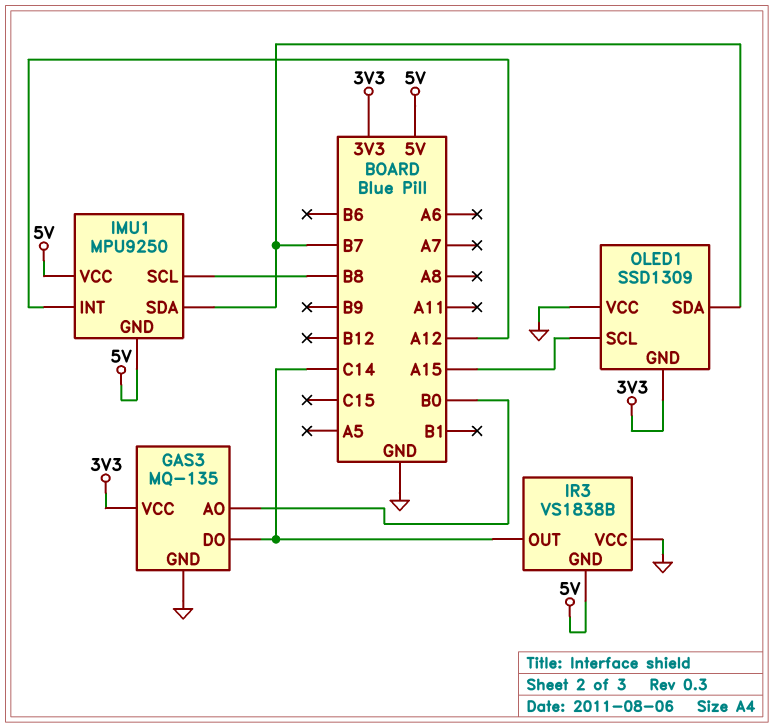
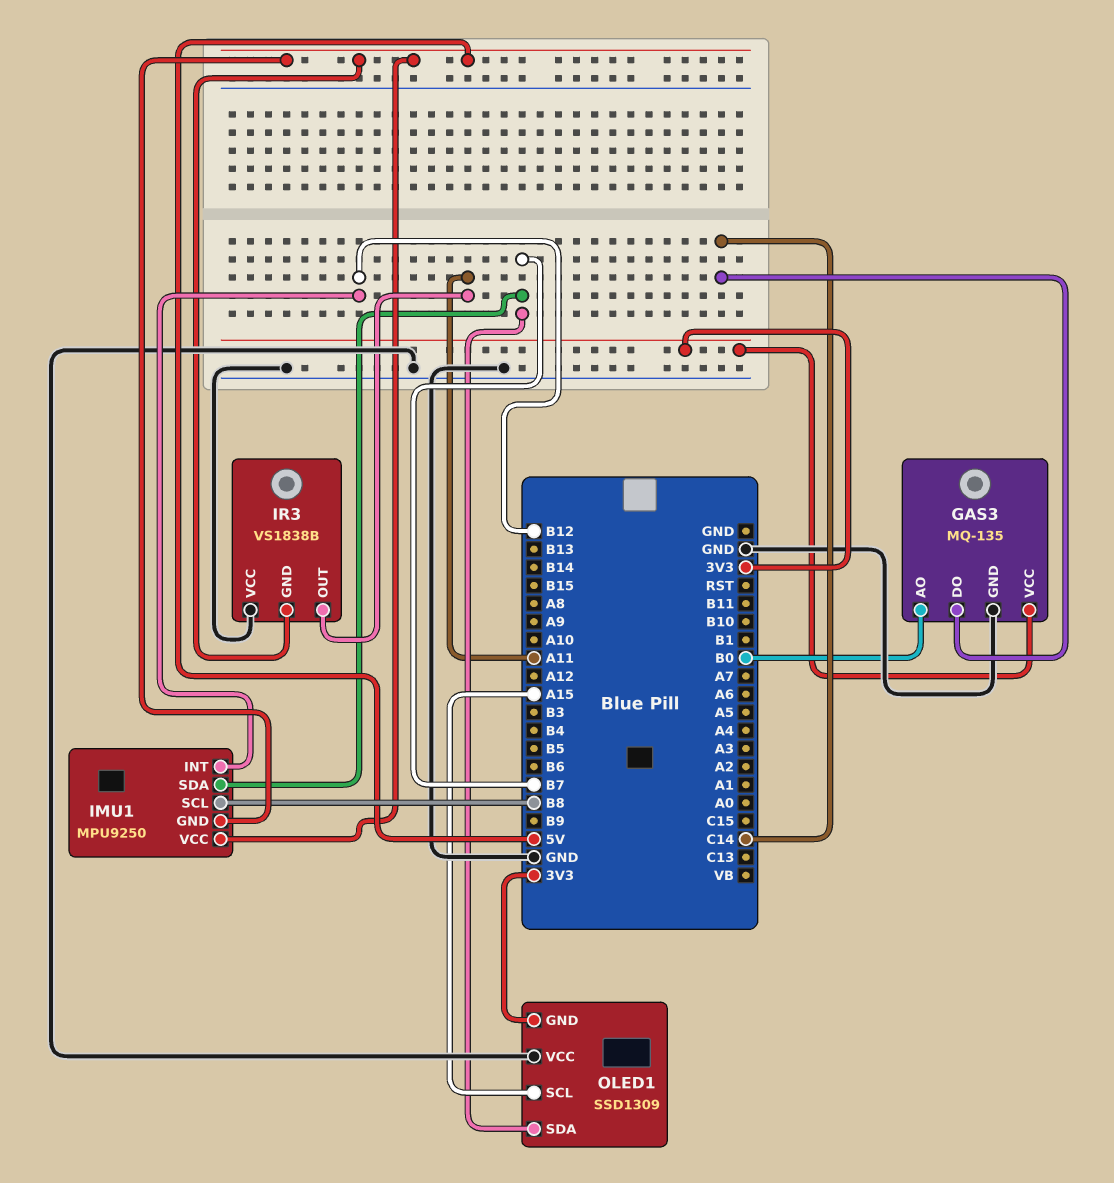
IMU1 pin INT: A12 -> B12
IR3 pin OUT: C14 -> A11

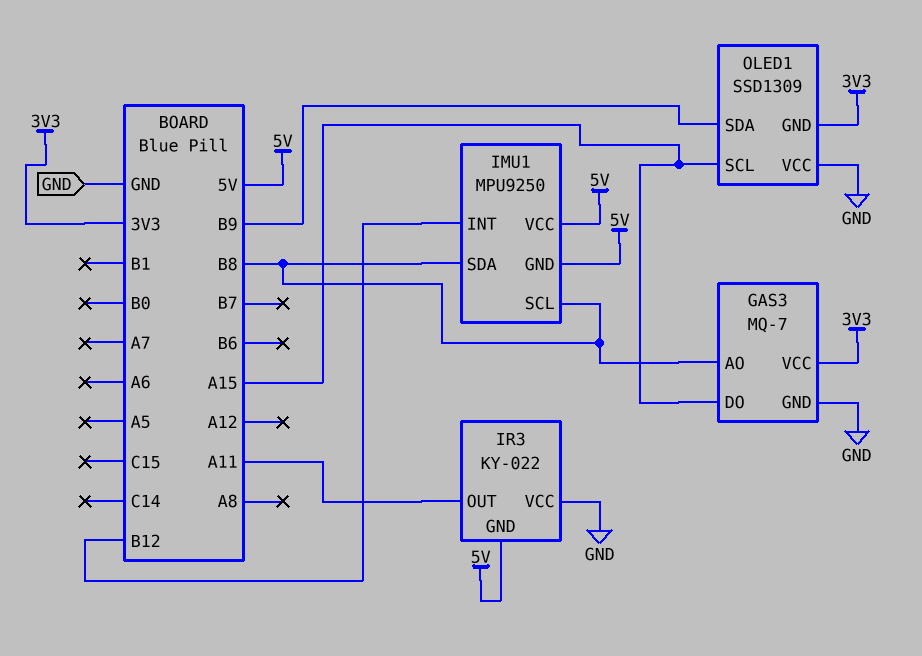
GAS3: MQ-135 -> MQ-7
GAS3 pin AO: B0 -> B8
GAS3 pin DO: C14 -> A15
IMU1 pin SDA: B7 -> B8
IR3: VS1838B -> KY-022
OLED1 pin SDA: B7 -> B9

